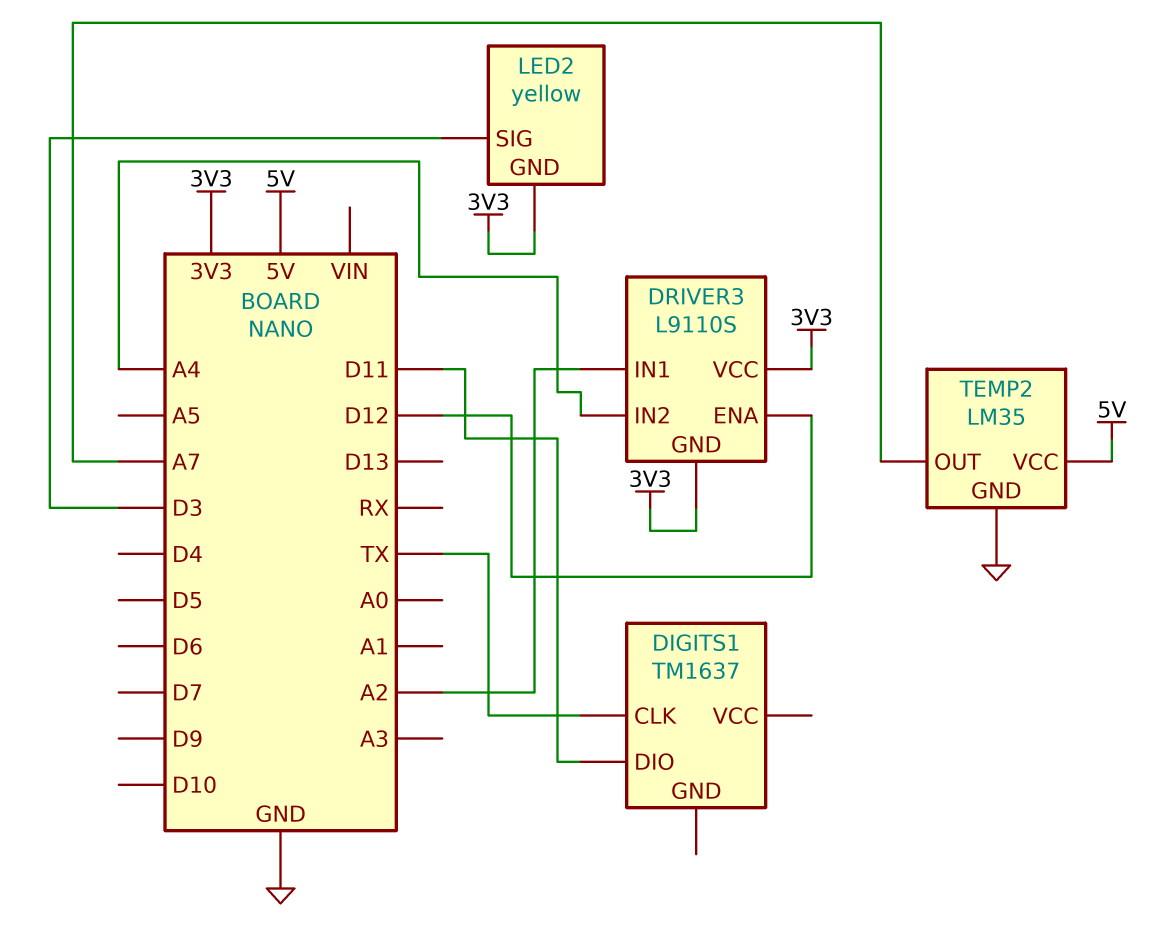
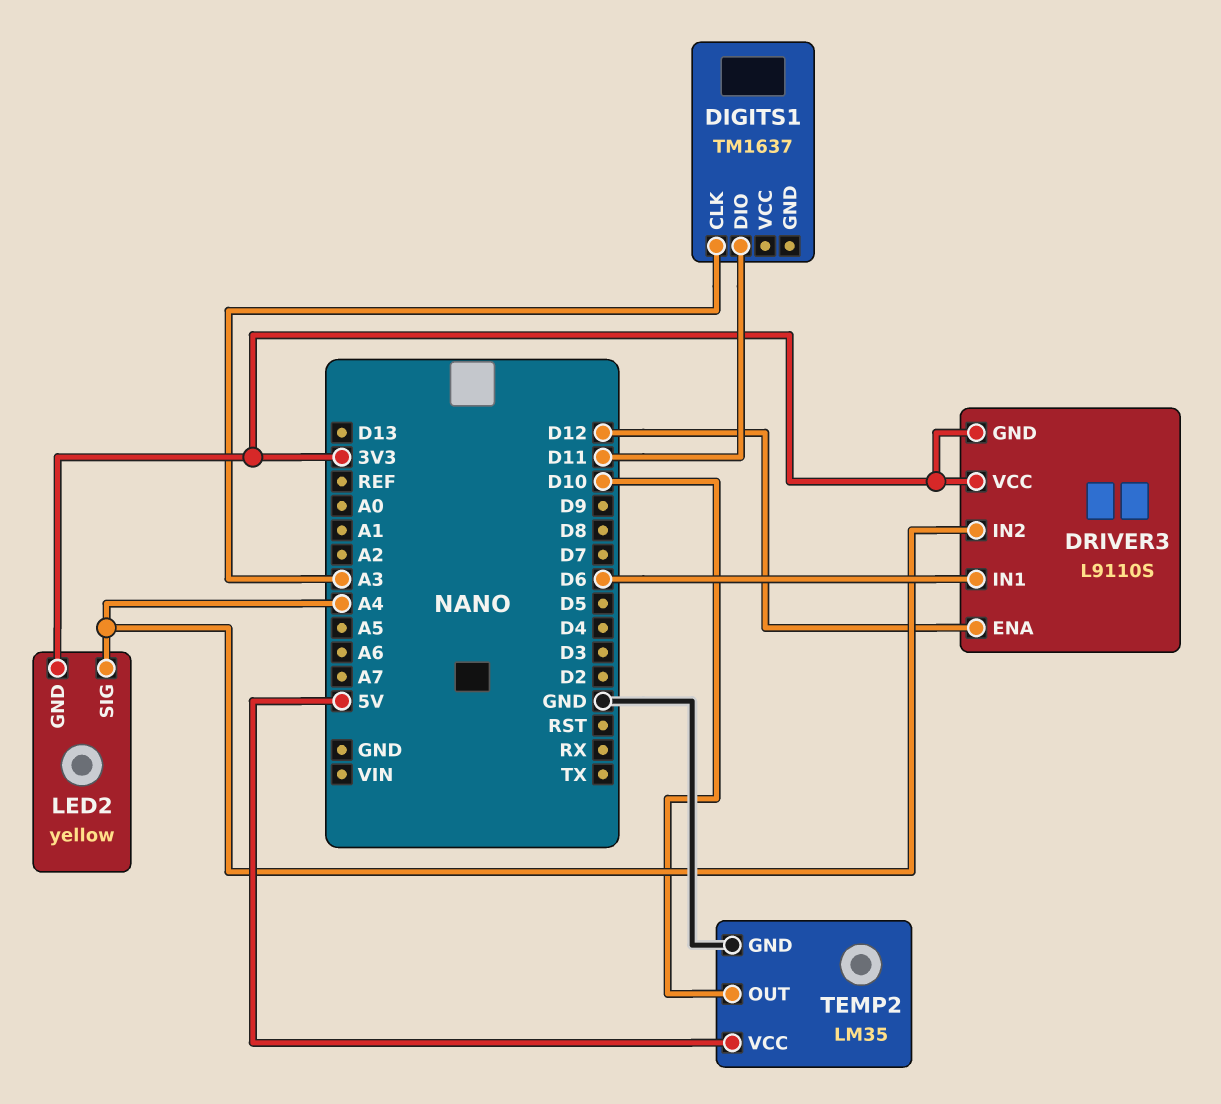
DIGITS1 pin CLK: TX -> A3
DRIVER3 pin IN1: A2 -> D6
LED2 pin SIG: D3 -> A4
TEMP2 pin OUT: A7 -> D10

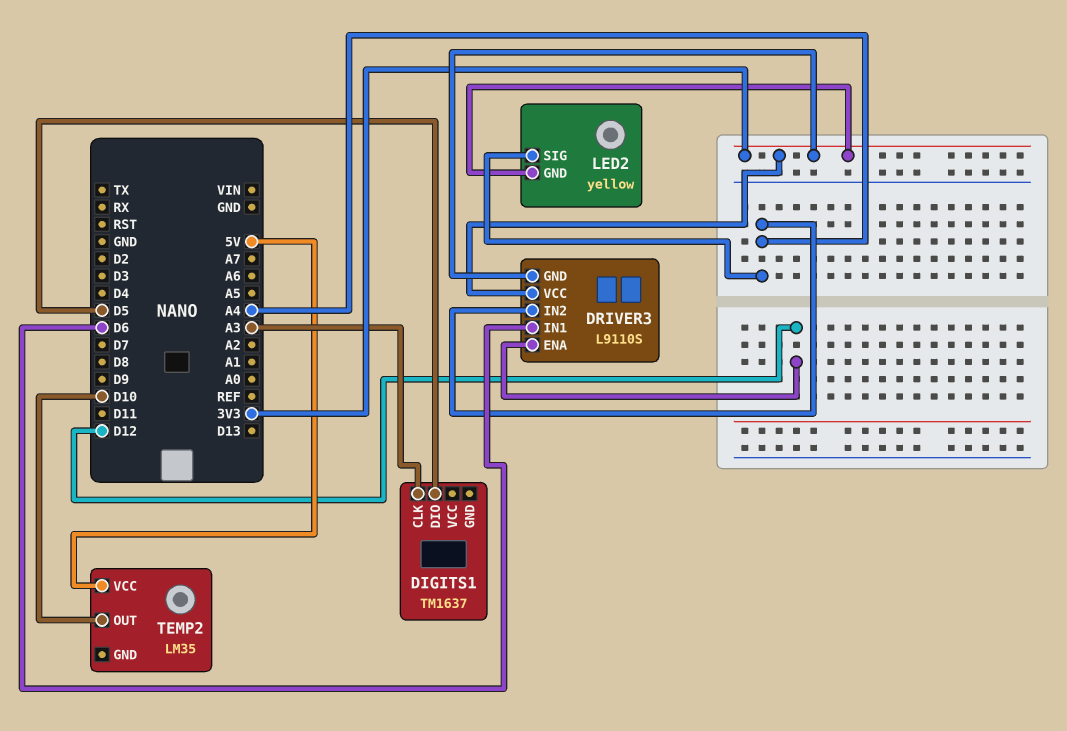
DIGITS1 pin DIO: D11 -> D5
TEMP2 pin GND: GND -> none

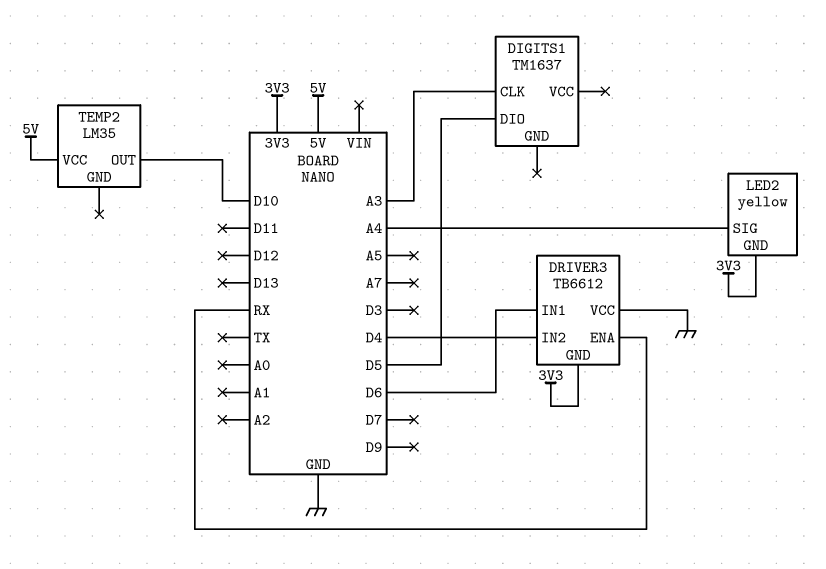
DRIVER3: L9110S -> TB6612
DRIVER3 pin ENA: D12 -> RX
DRIVER3 pin IN2: A4 -> D4
DRIVER3 pin VCC: 3V3 -> GND

